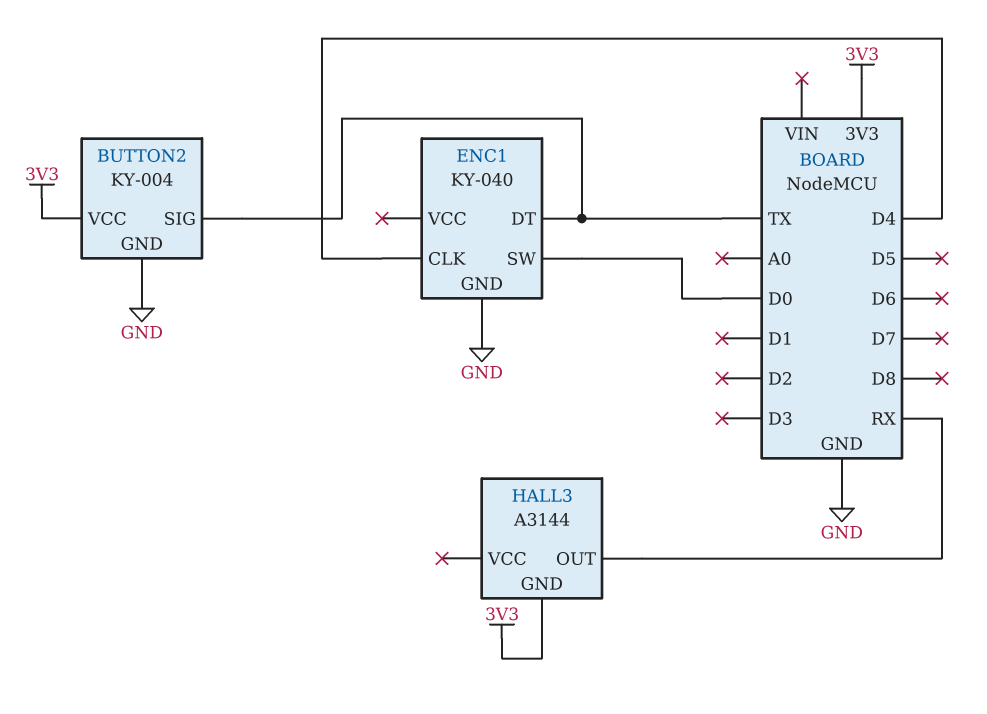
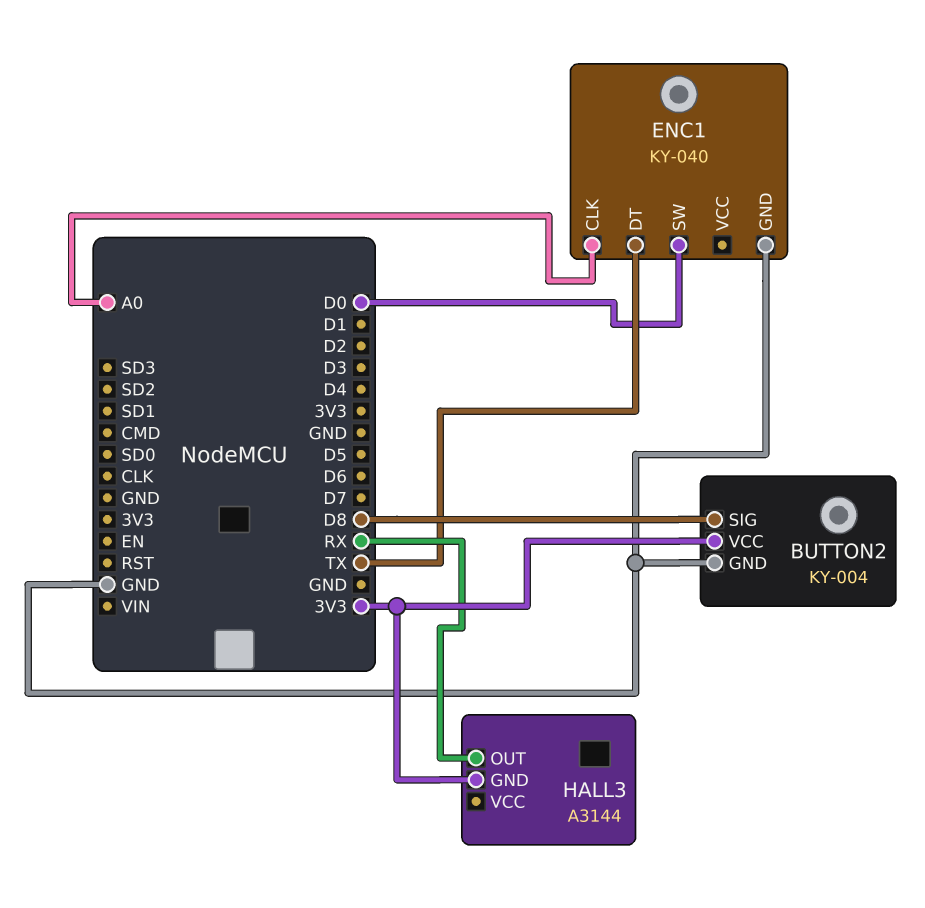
BUTTON2 pin SIG: TX -> D8
ENC1 pin CLK: D4 -> A0

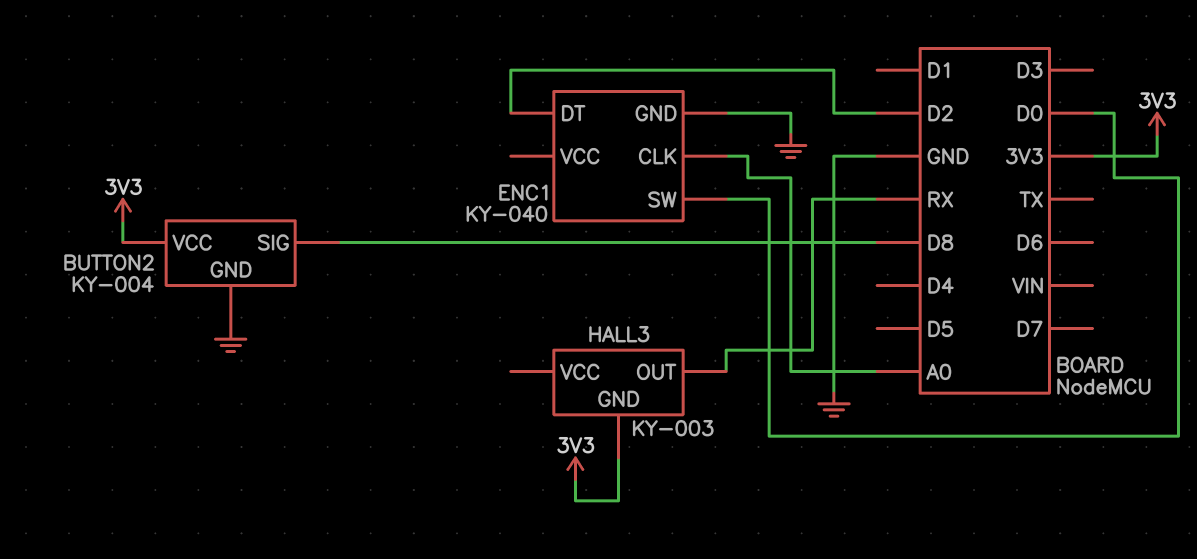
ENC1 pin DT: TX -> D2
HALL3: A3144 -> KY-003

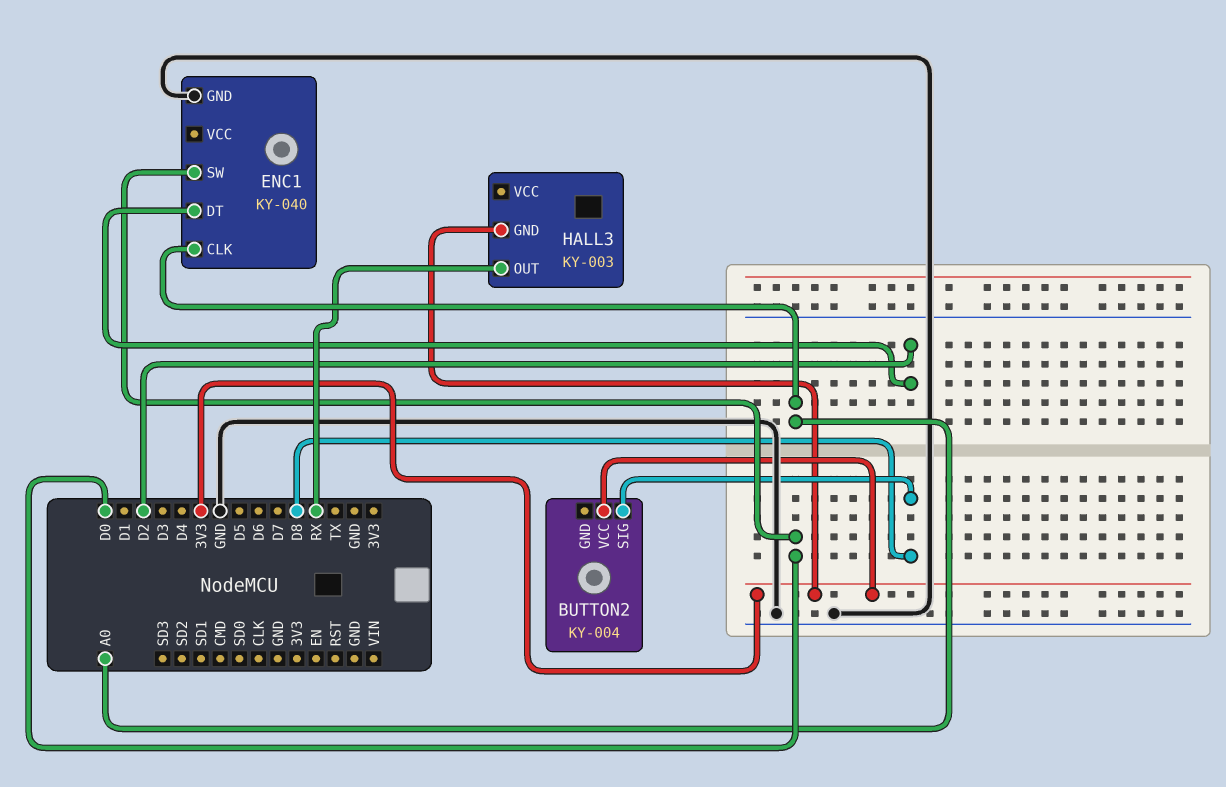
BUTTON2 pin GND: GND -> none

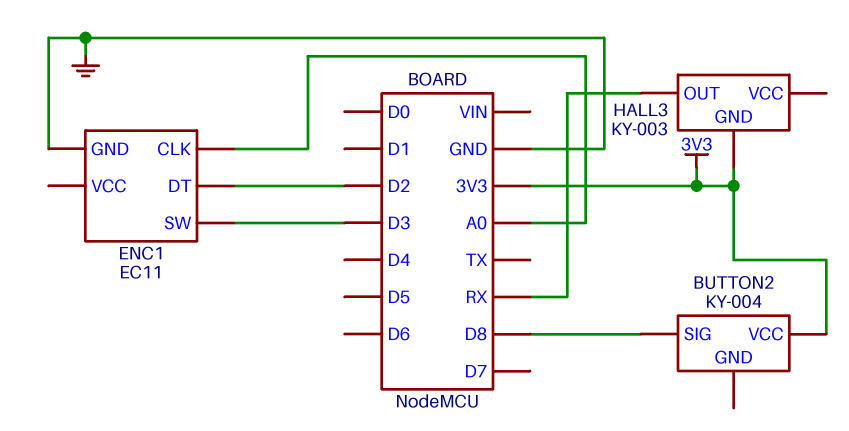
ENC1: KY-040 -> EC11
ENC1 pin SW: D0 -> D3

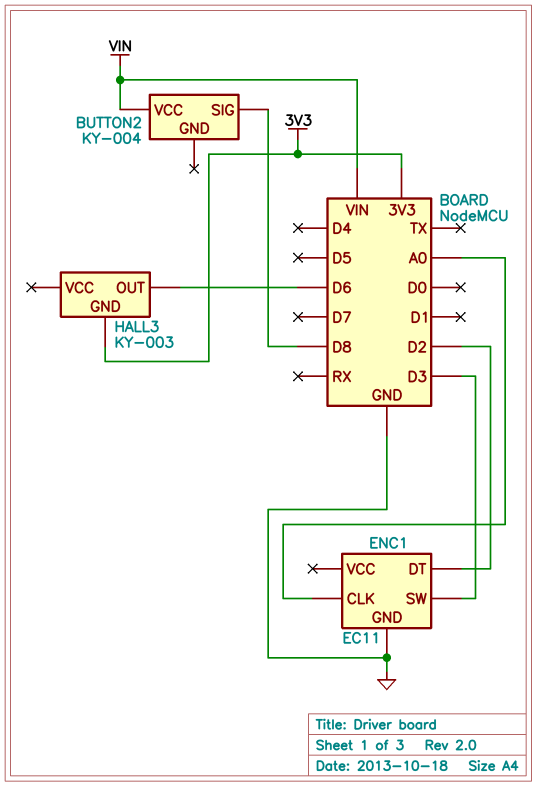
BUTTON2 pin VCC: 3V3 -> VIN
HALL3 pin OUT: RX -> D6

